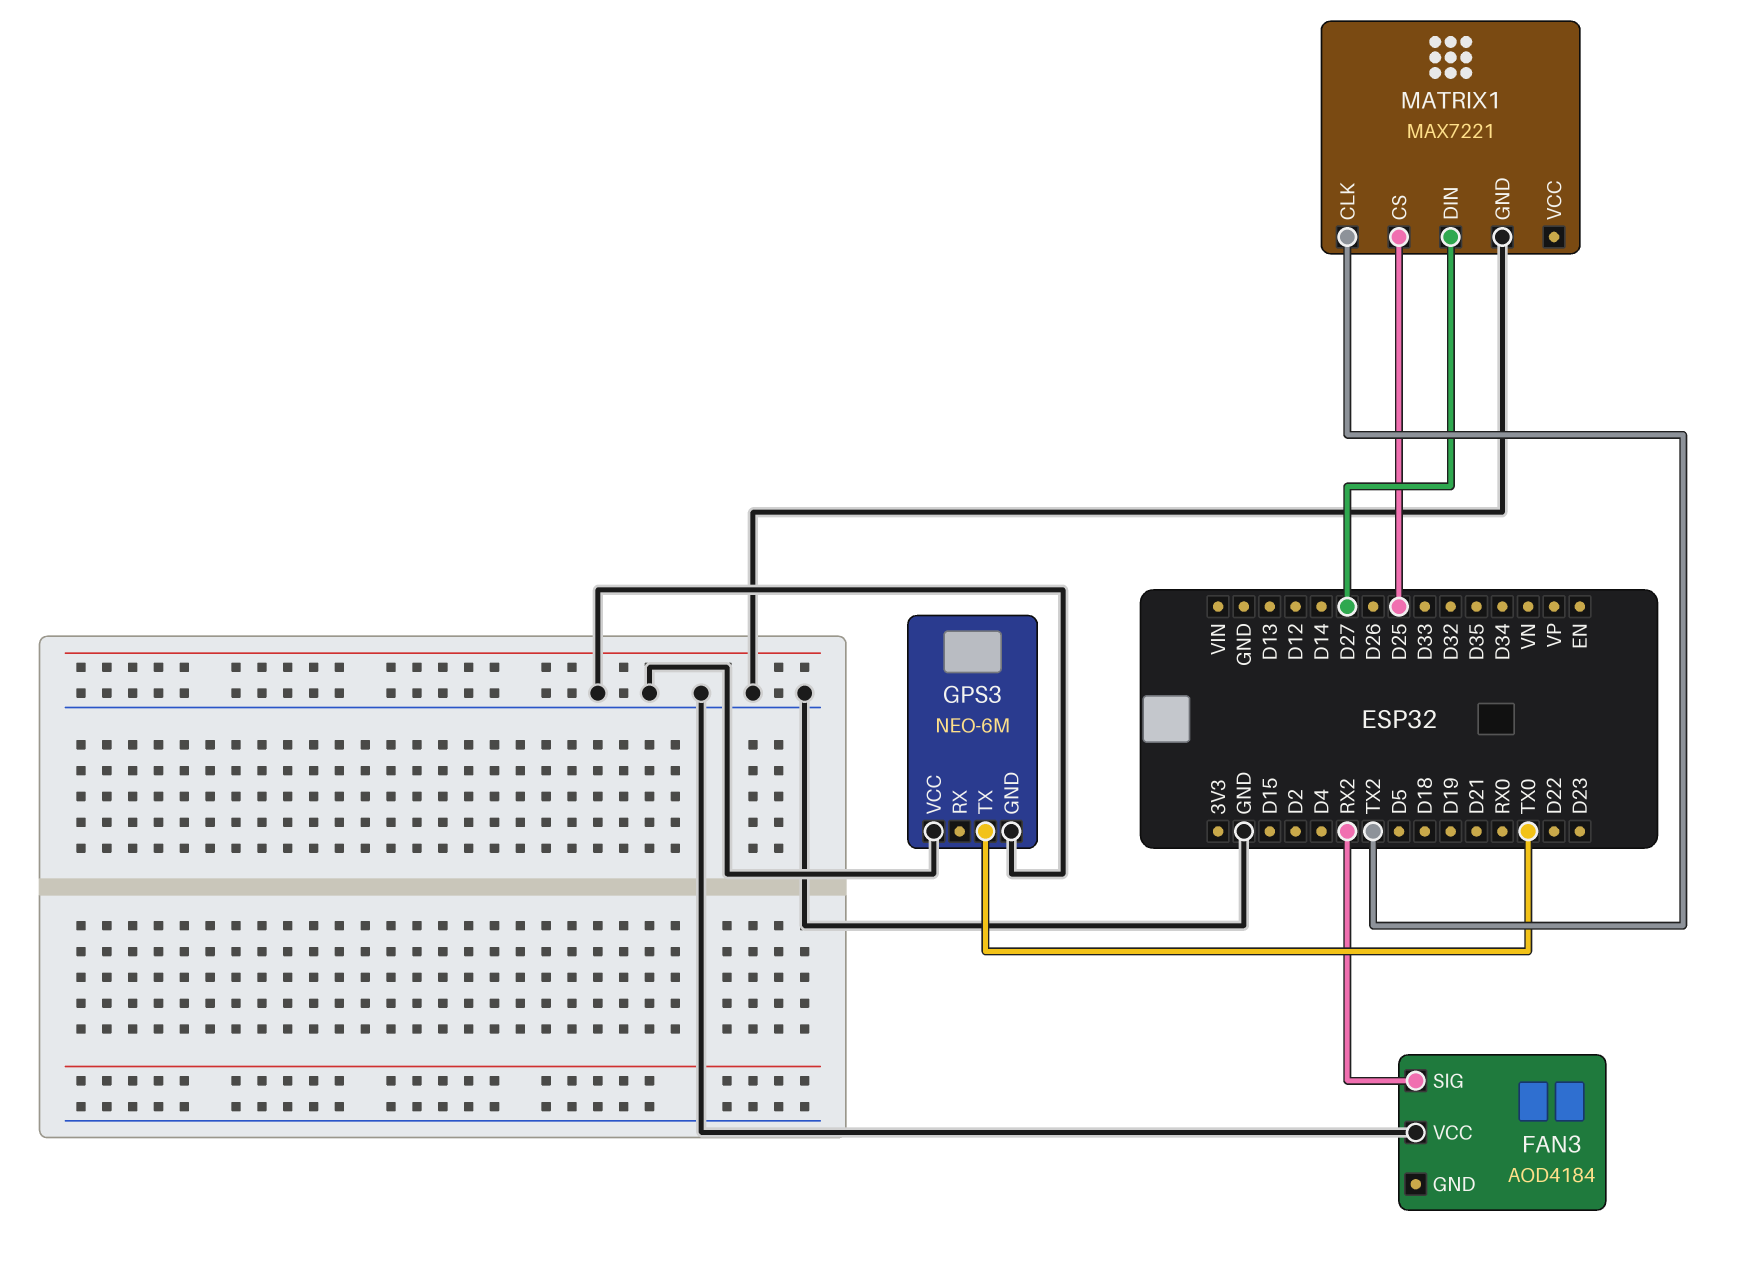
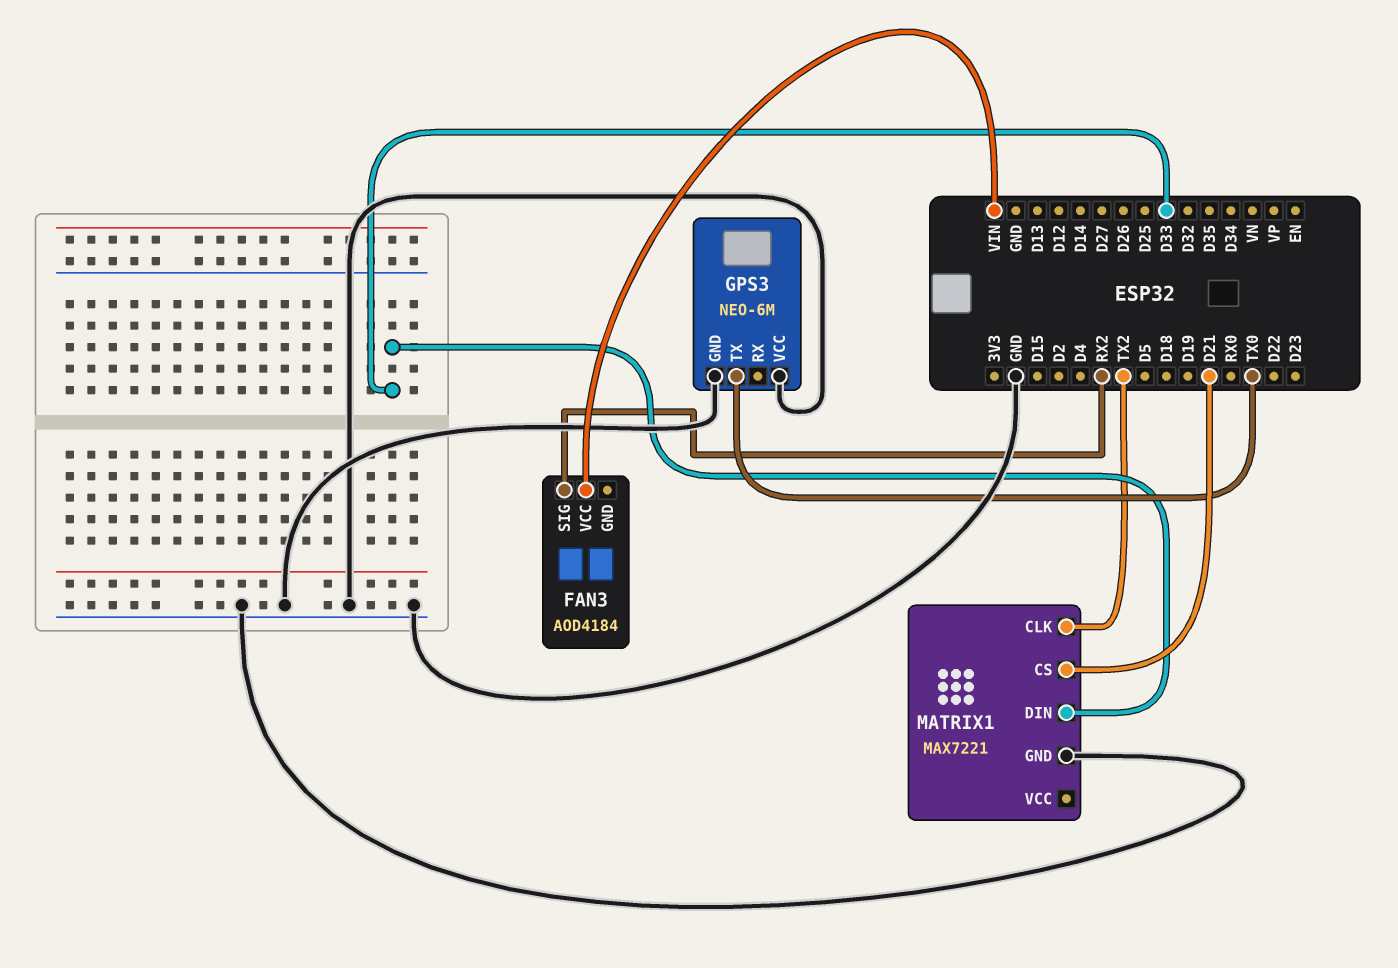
FAN3 pin VCC: GND -> VIN
MATRIX1 pin CS: D25 -> D21
MATRIX1 pin DIN: D27 -> D33

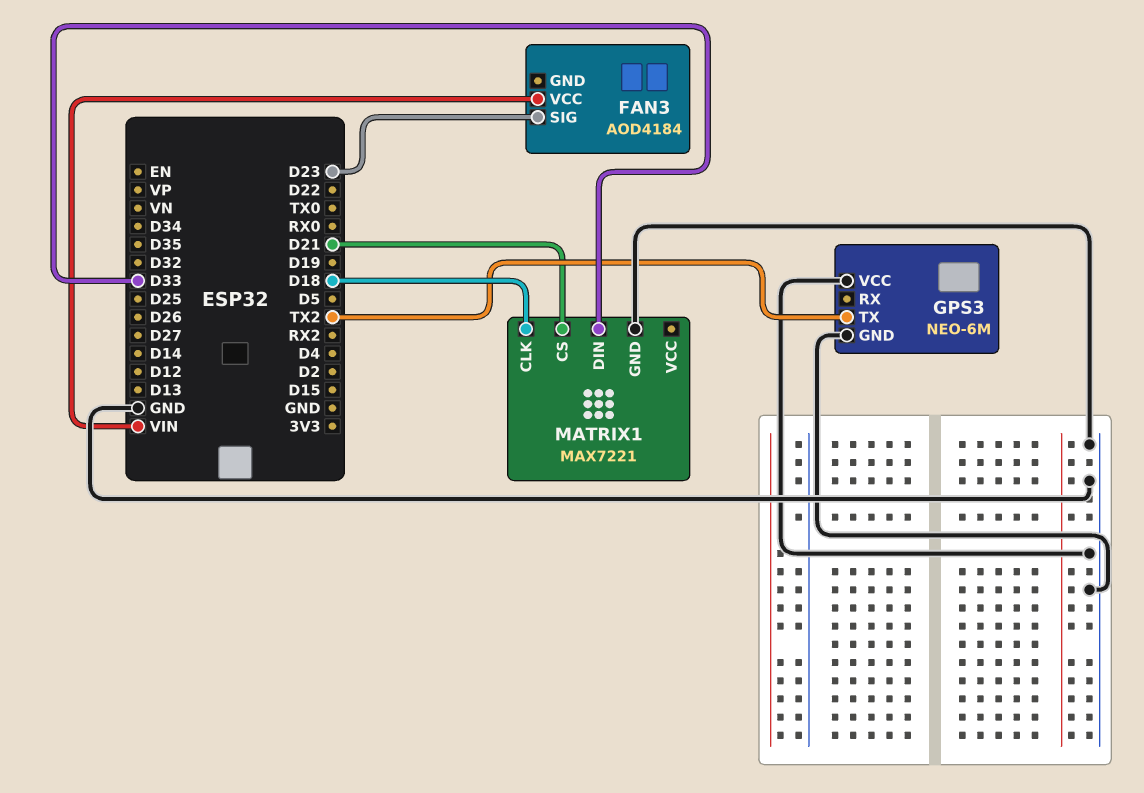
FAN3 pin SIG: RX2 -> D23
GPS3 pin TX: TX0 -> TX2
MATRIX1 pin CLK: TX2 -> D18

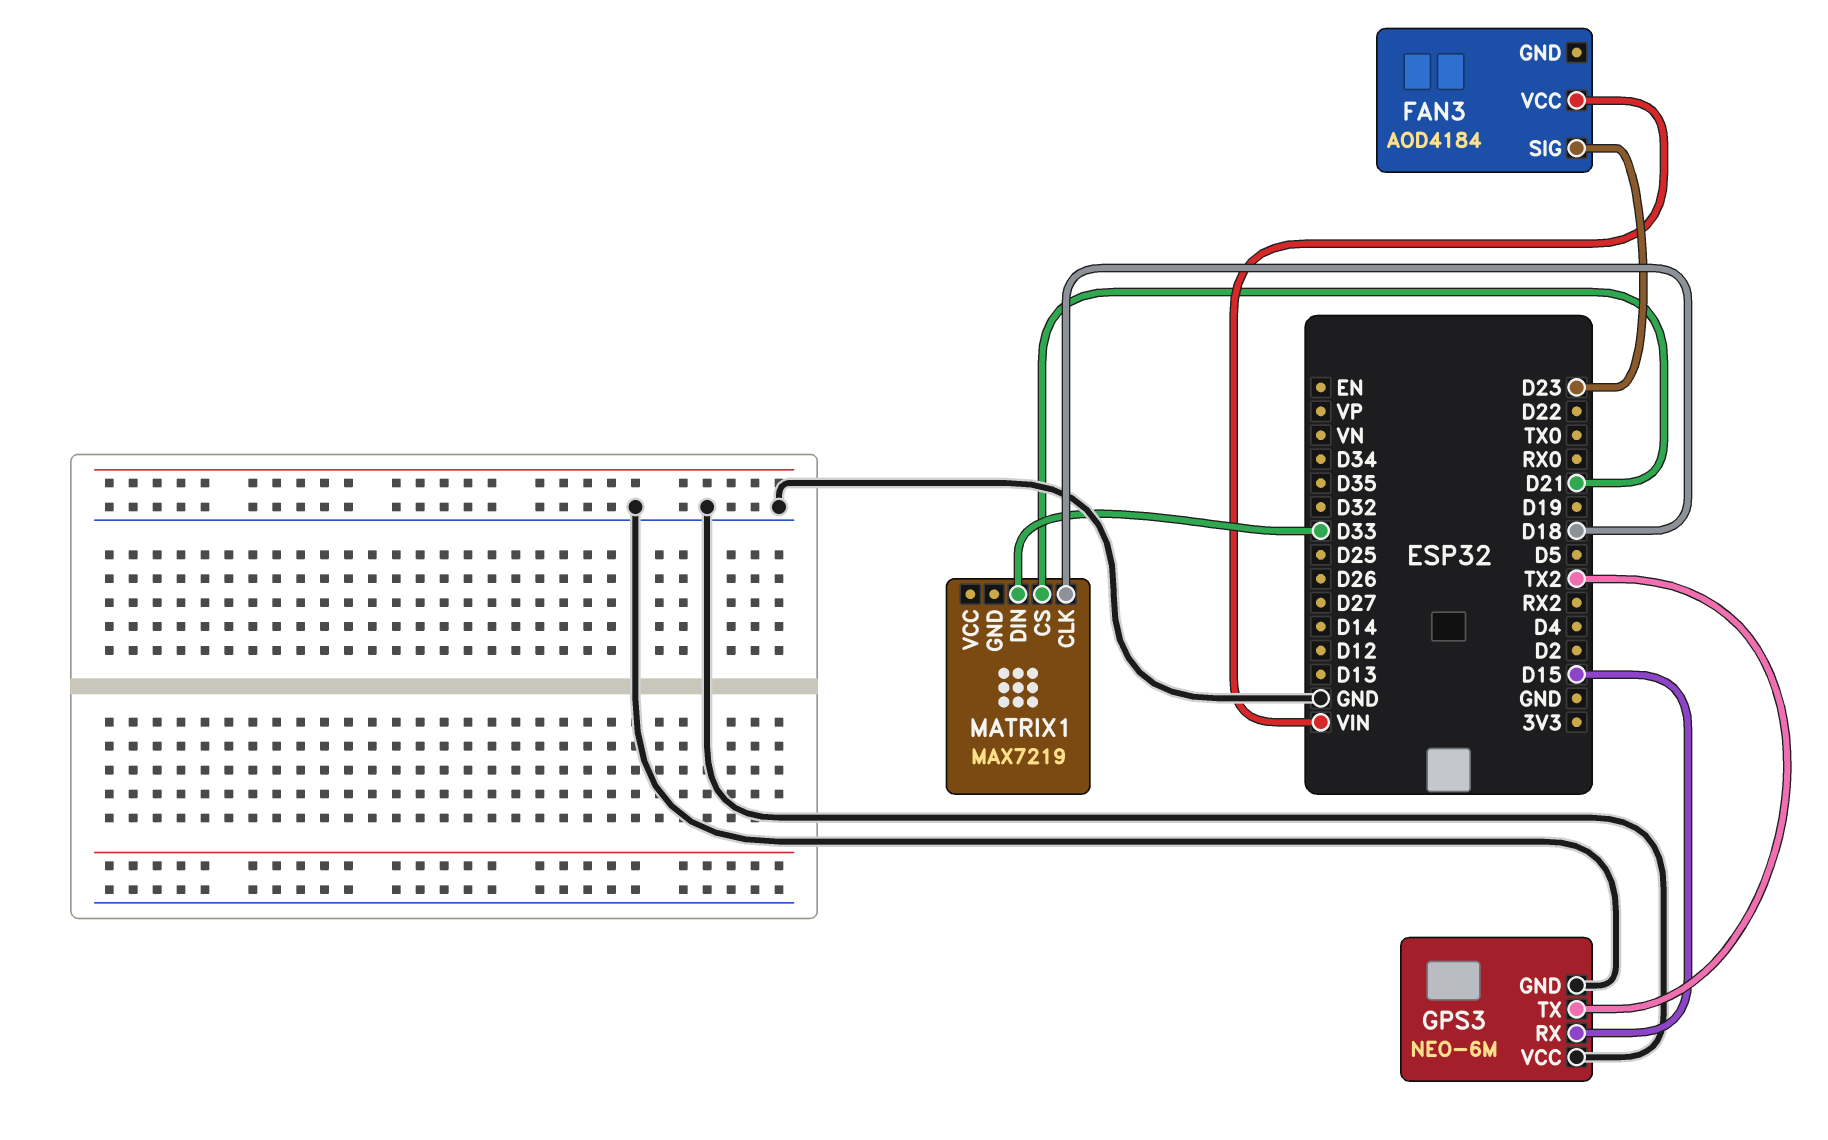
GPS3 pin RX: none -> D15
MATRIX1: MAX7221 -> MAX7219
MATRIX1 pin GND: GND -> none

